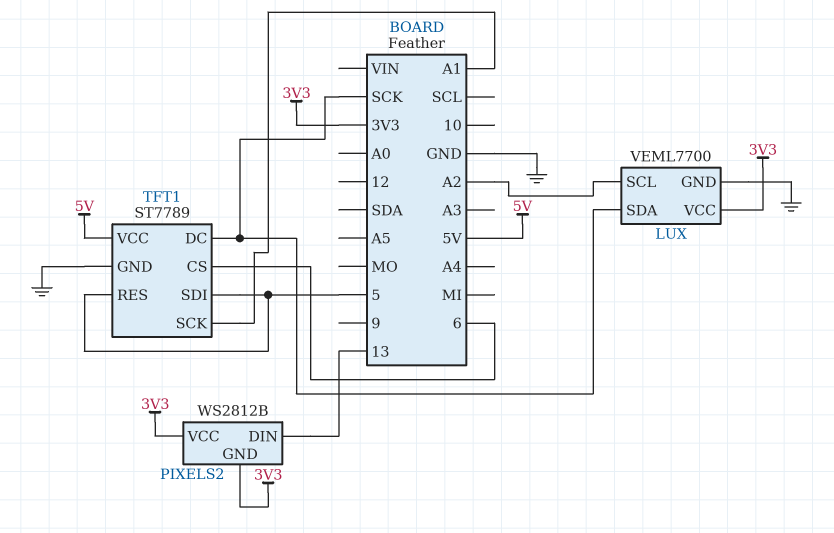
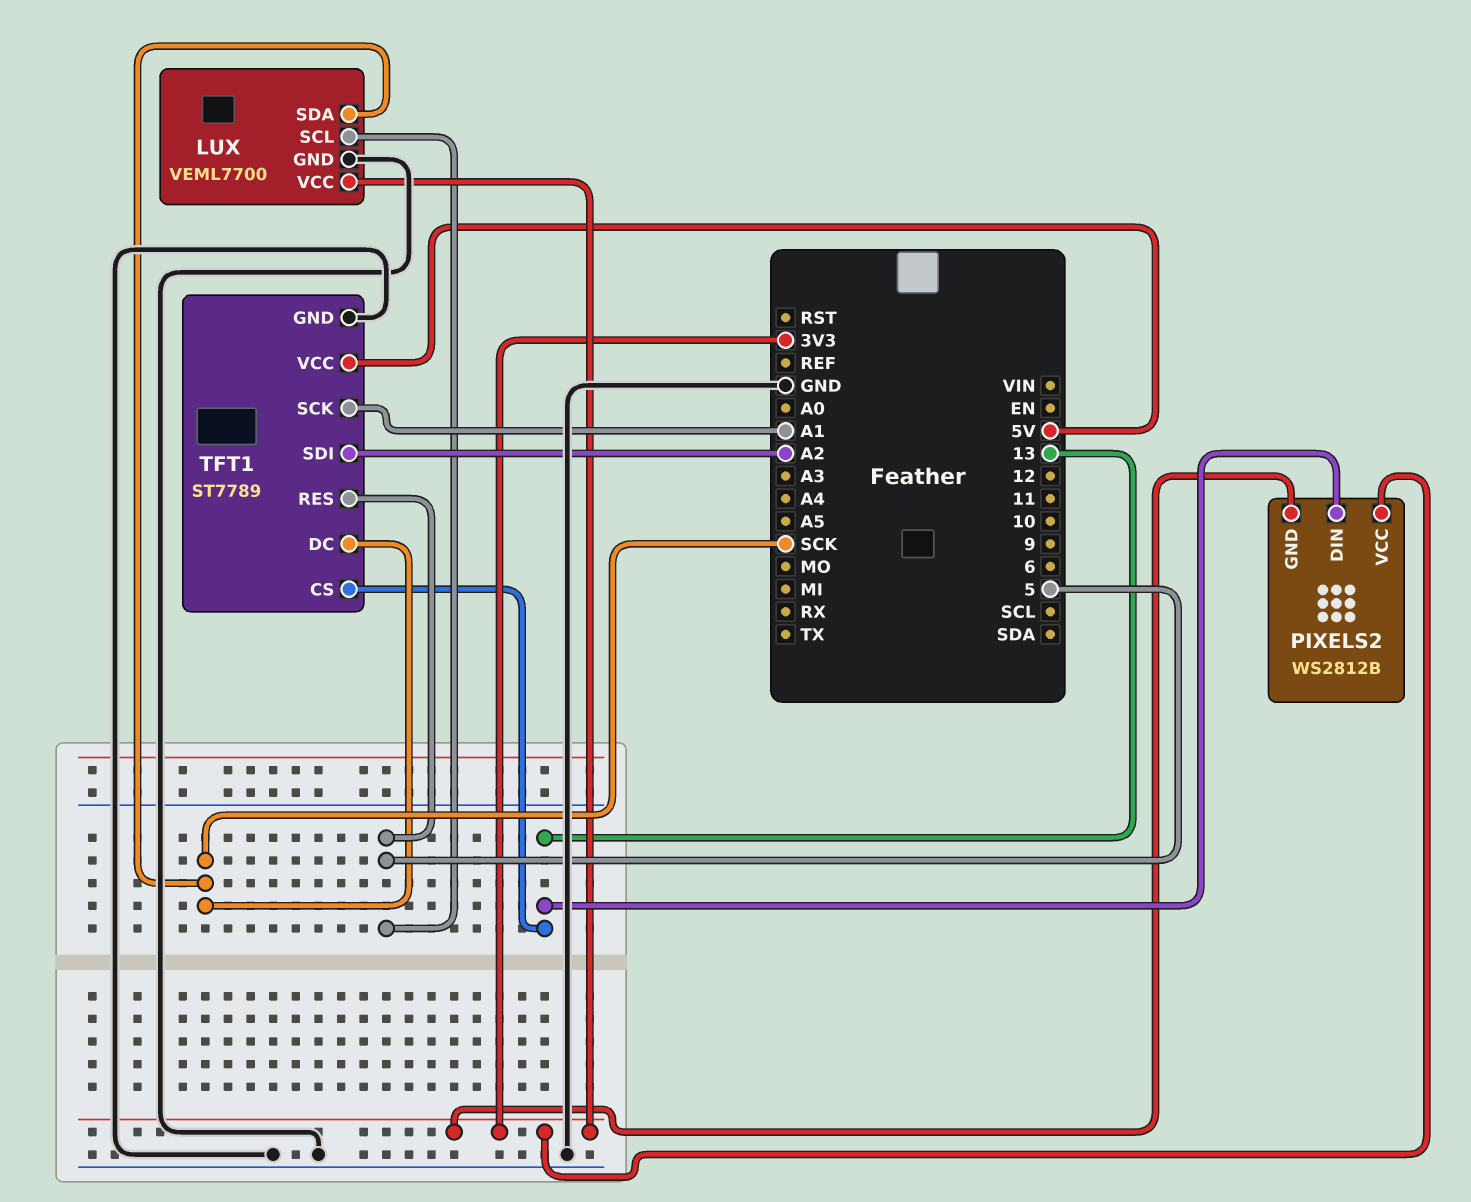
LUX pin SCL: A2 -> 5
TFT1 pin CS: 6 -> 13
TFT1 pin SDI: 5 -> A2

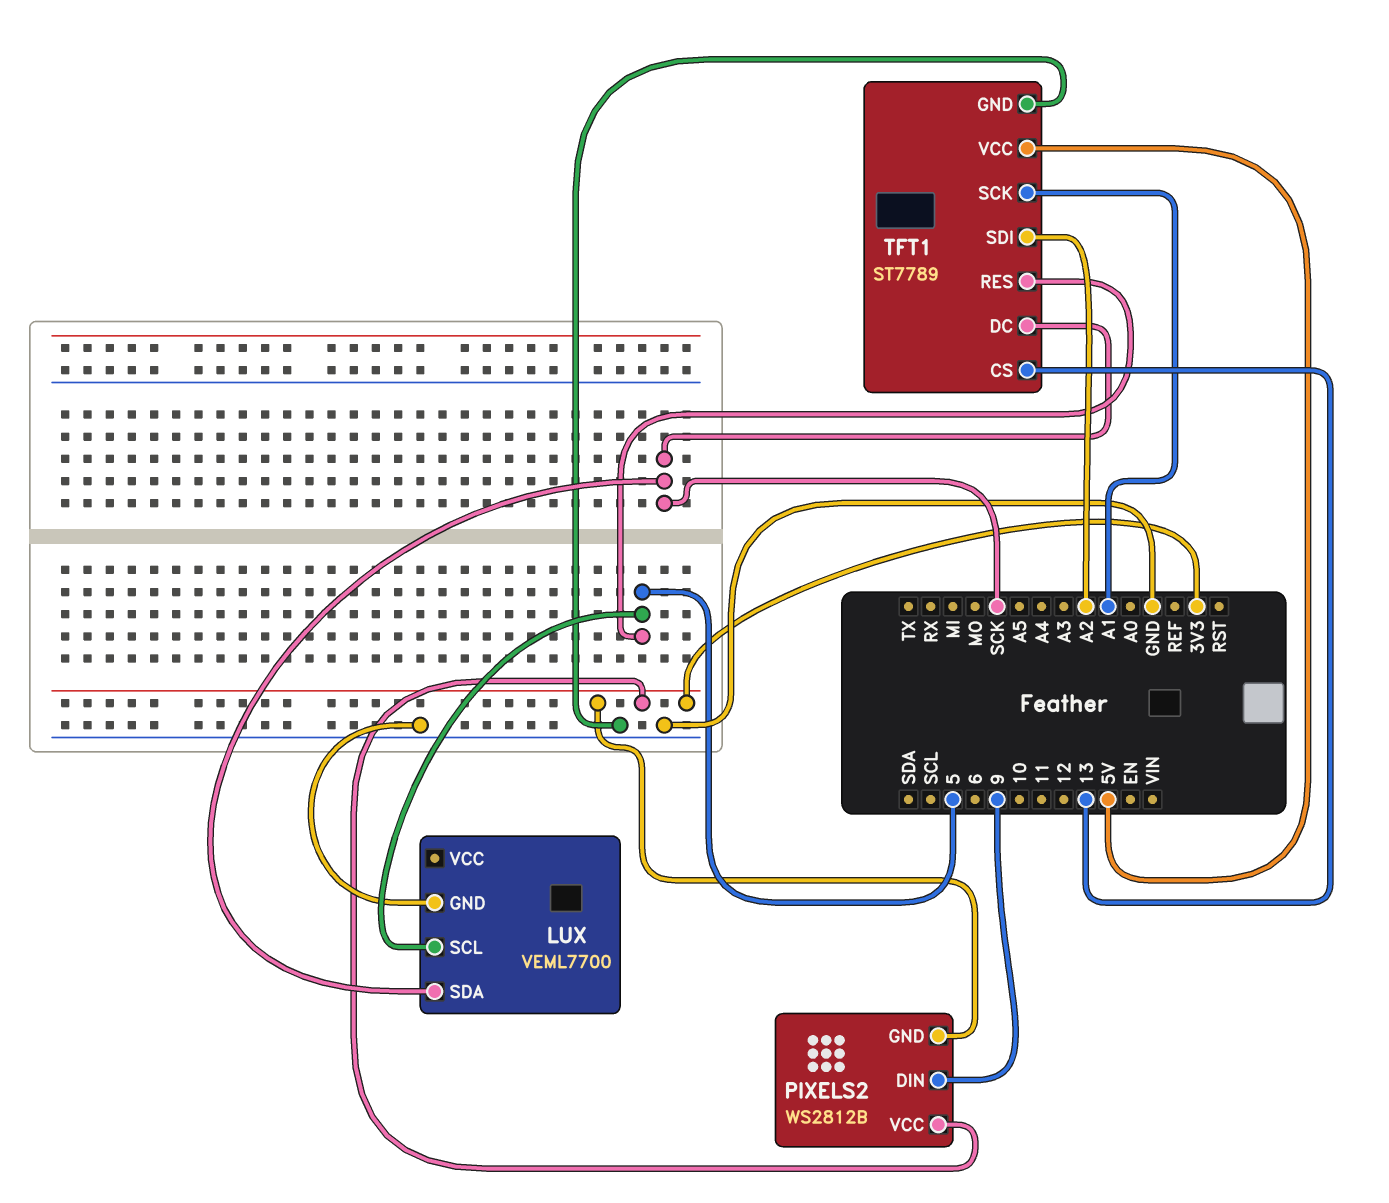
LUX pin VCC: 3V3 -> none
PIXELS2 pin DIN: 13 -> 9

